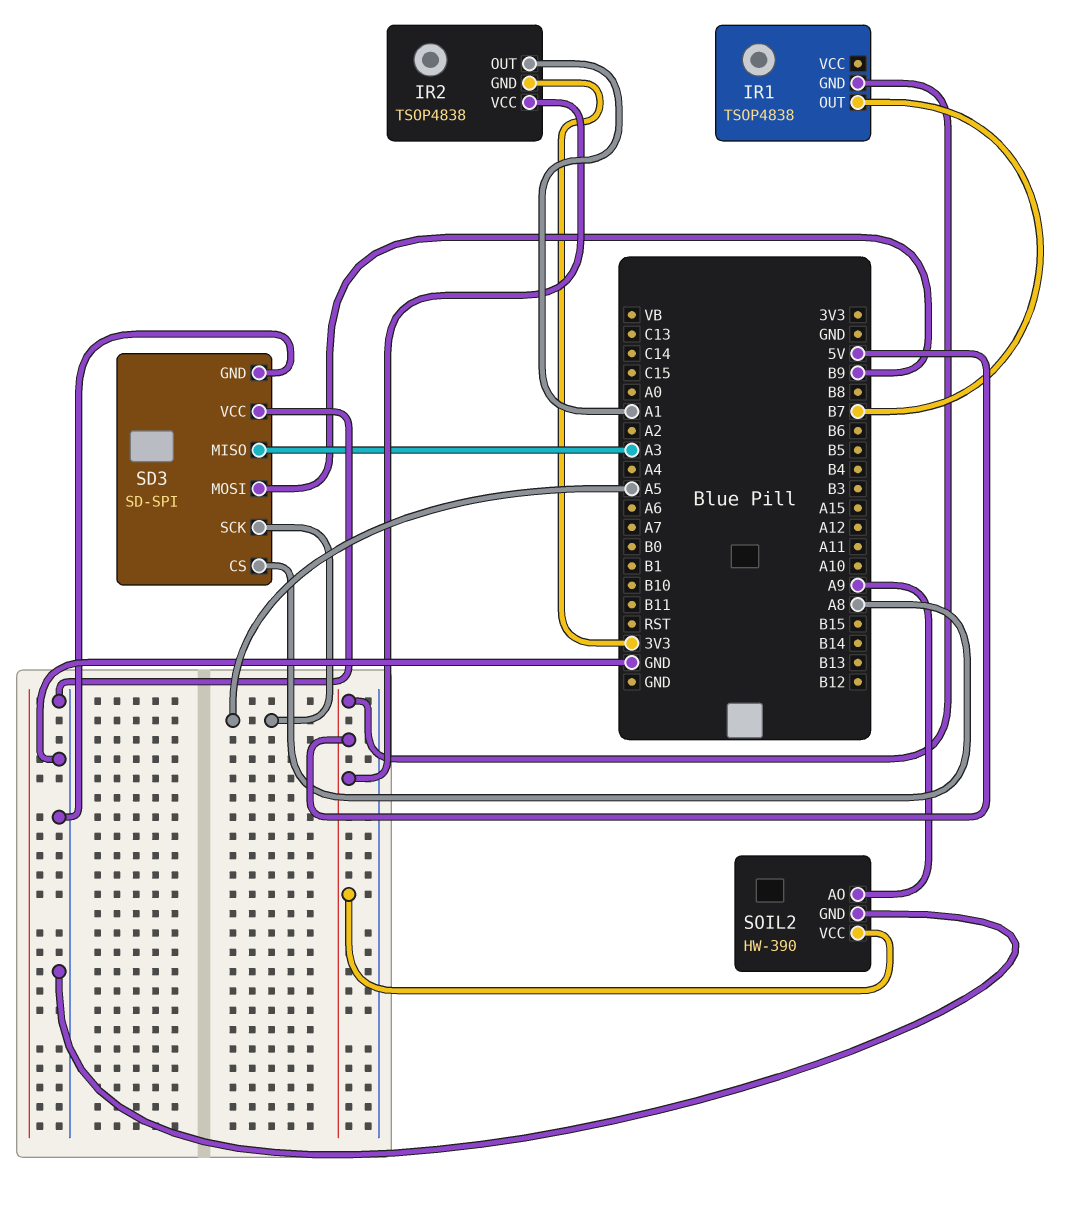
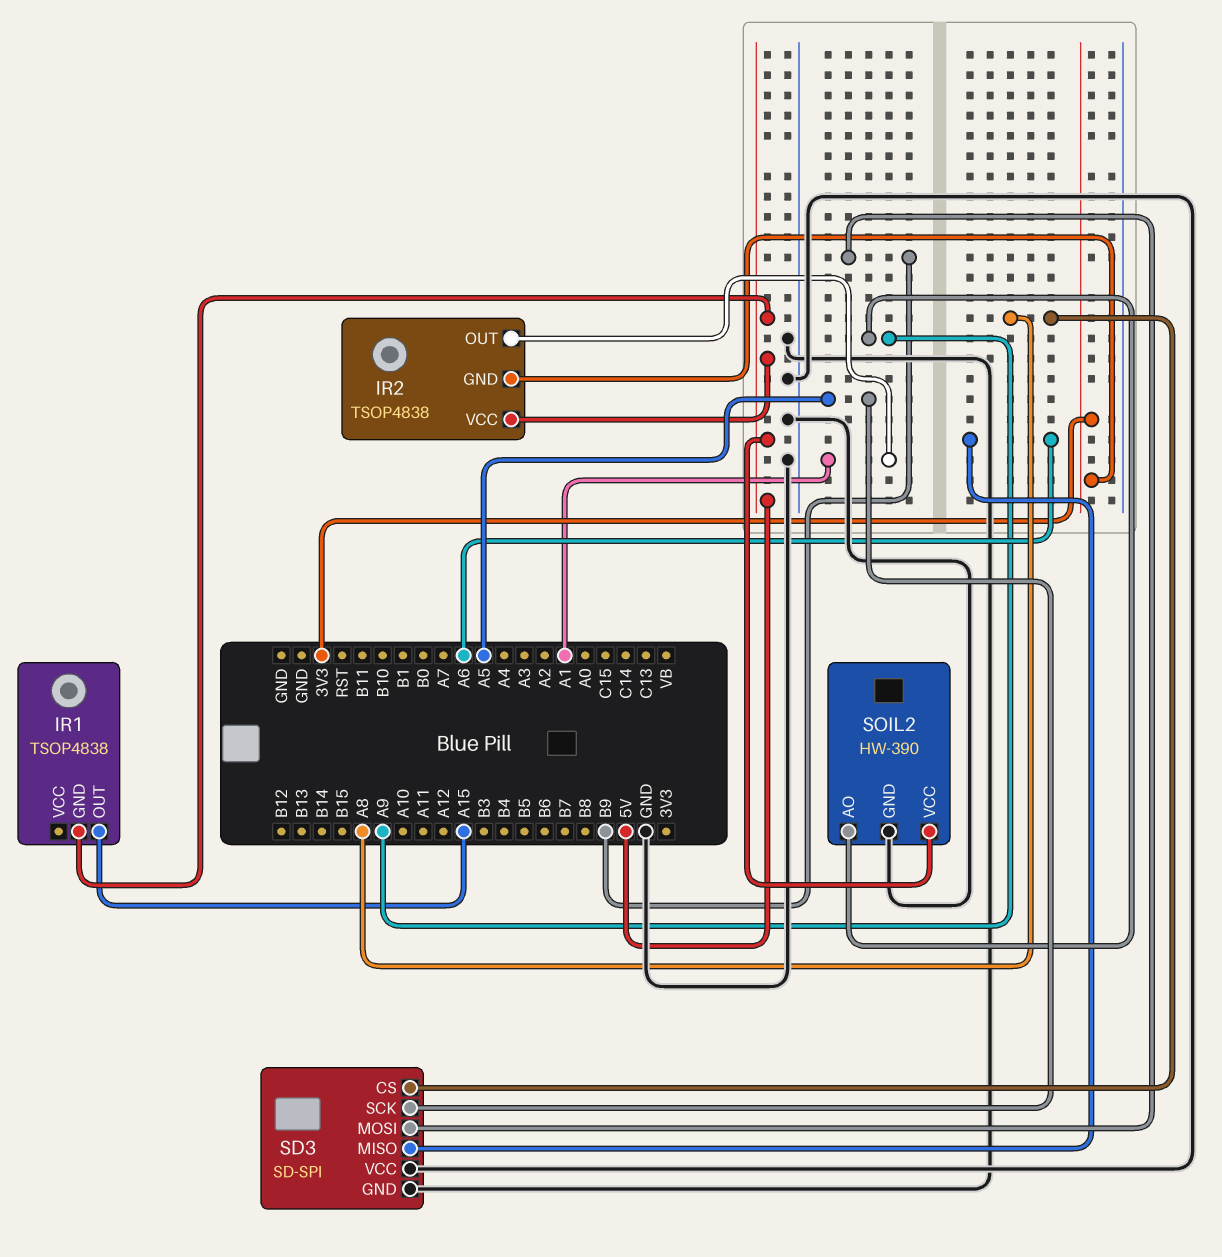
IR1 pin OUT: B7 -> A15
SD3 pin MISO: A3 -> A6

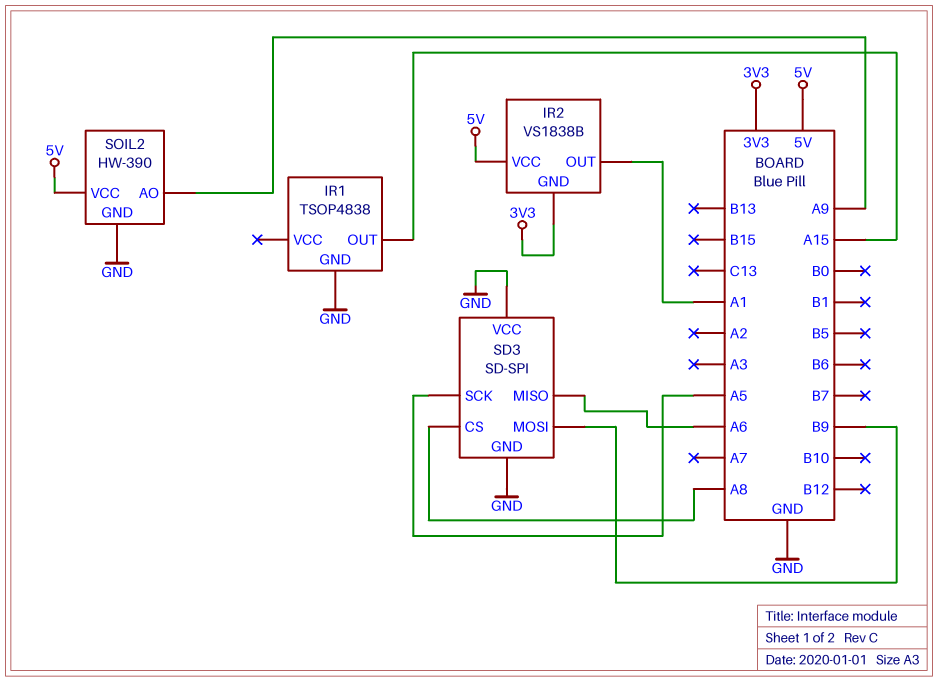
IR1 pin GND: 5V -> GND
IR2: TSOP4838 -> VS1838B

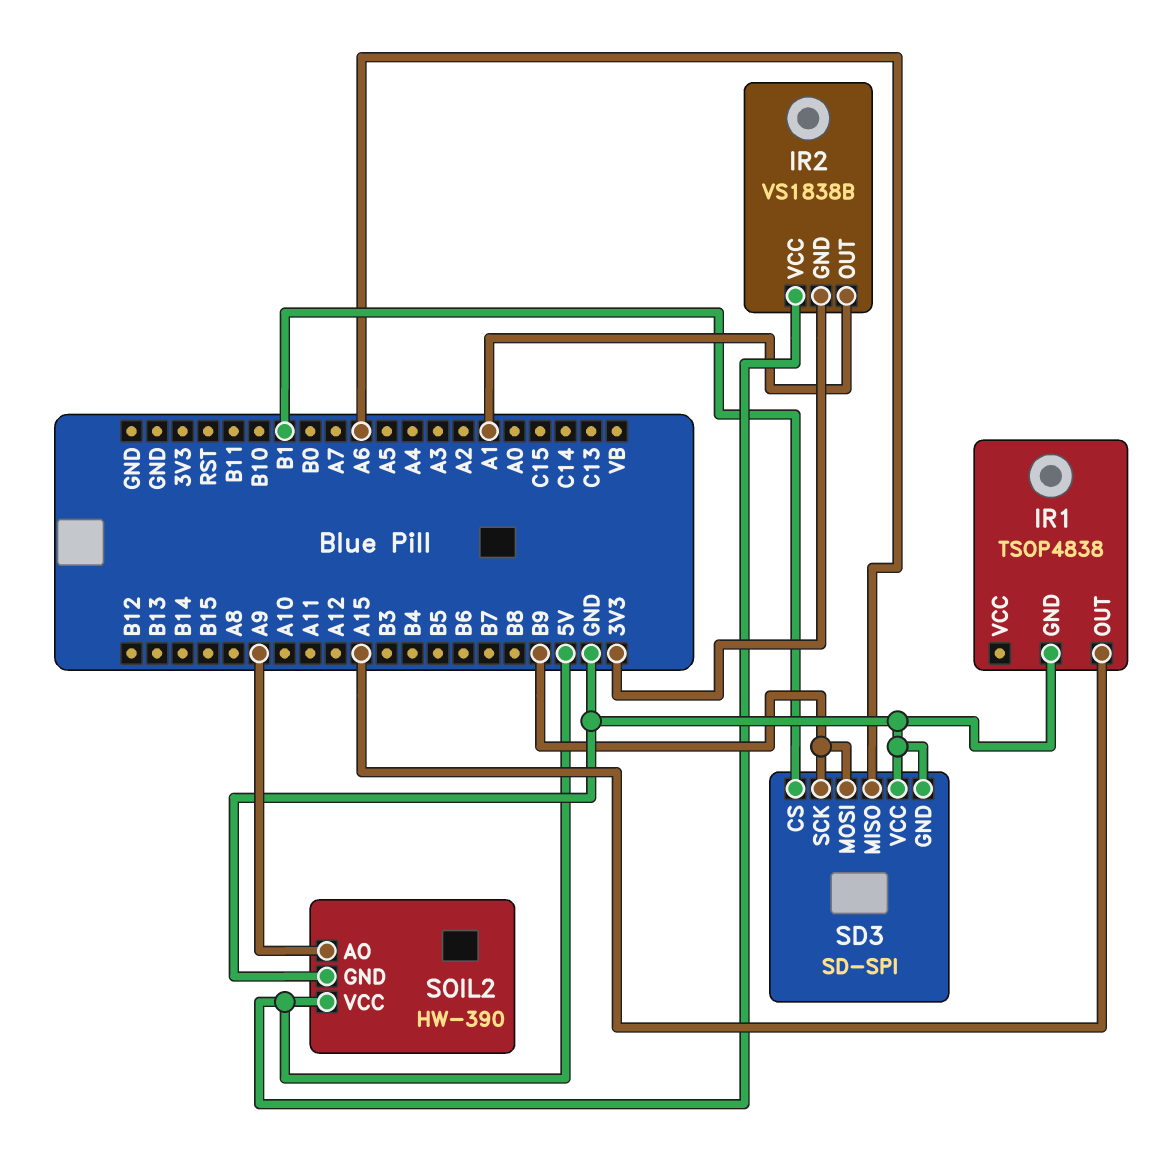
SD3 pin CS: A8 -> B1
SD3 pin SCK: A5 -> B9

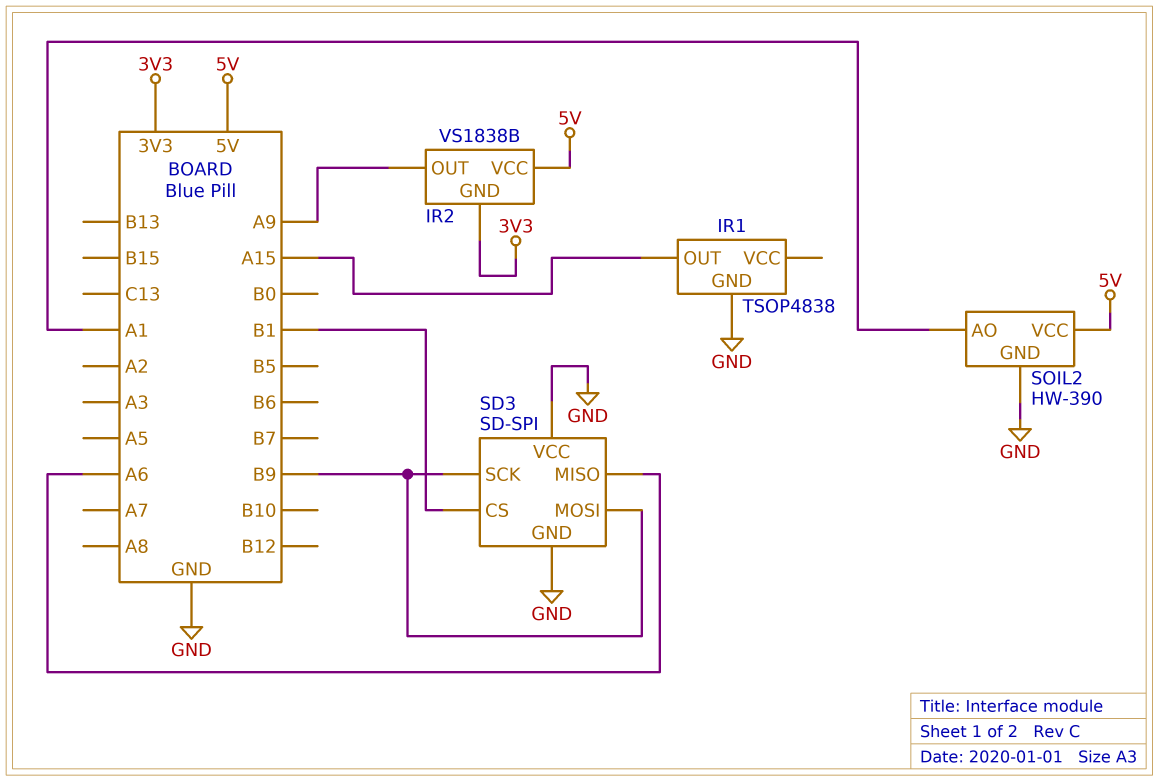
IR2 pin OUT: A1 -> A9
SOIL2 pin AO: A9 -> A1

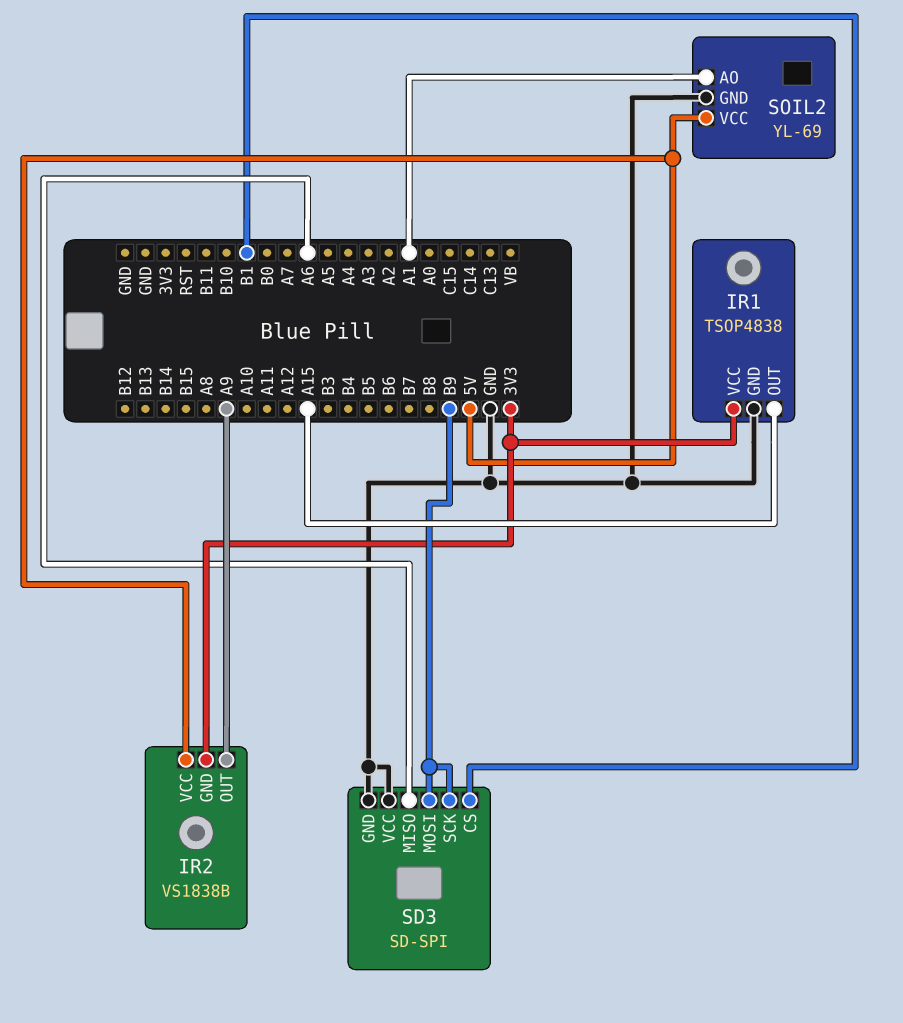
IR1 pin VCC: none -> 3V3
SOIL2: HW-390 -> YL-69

